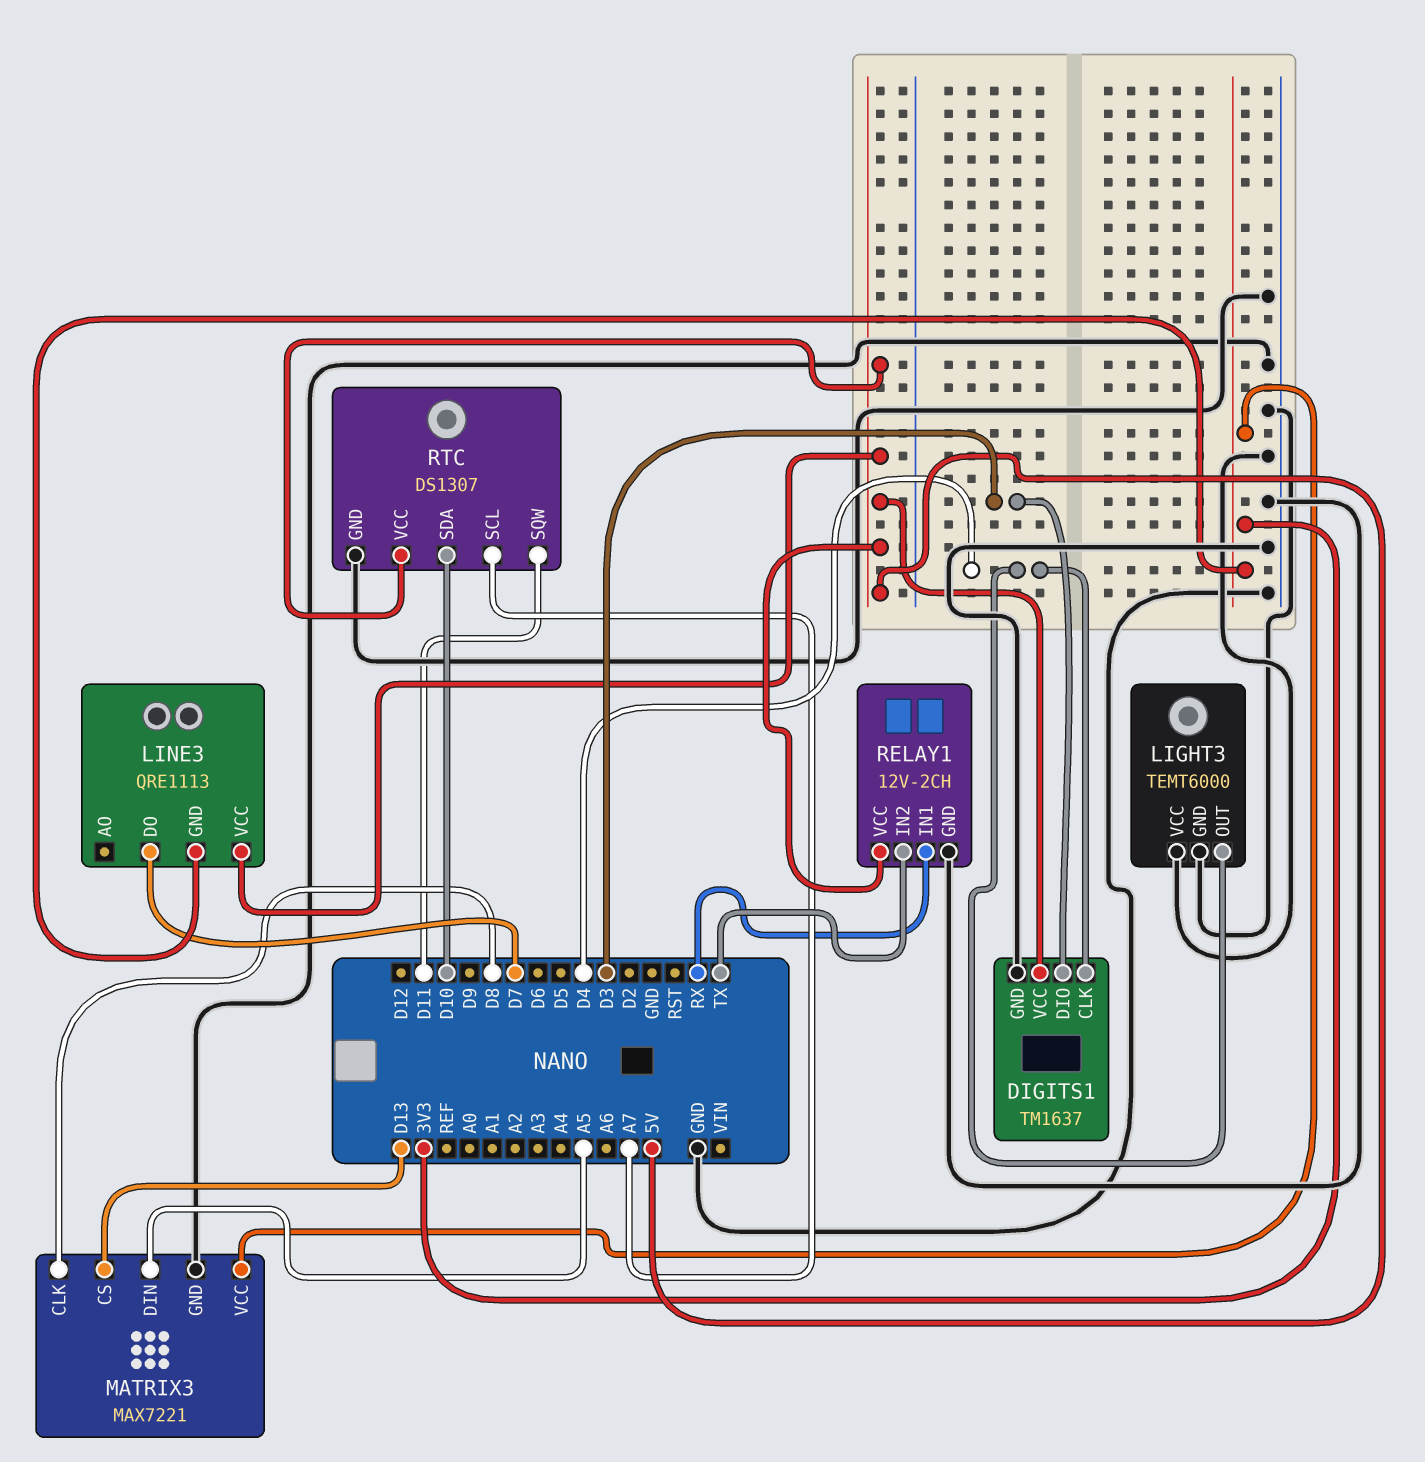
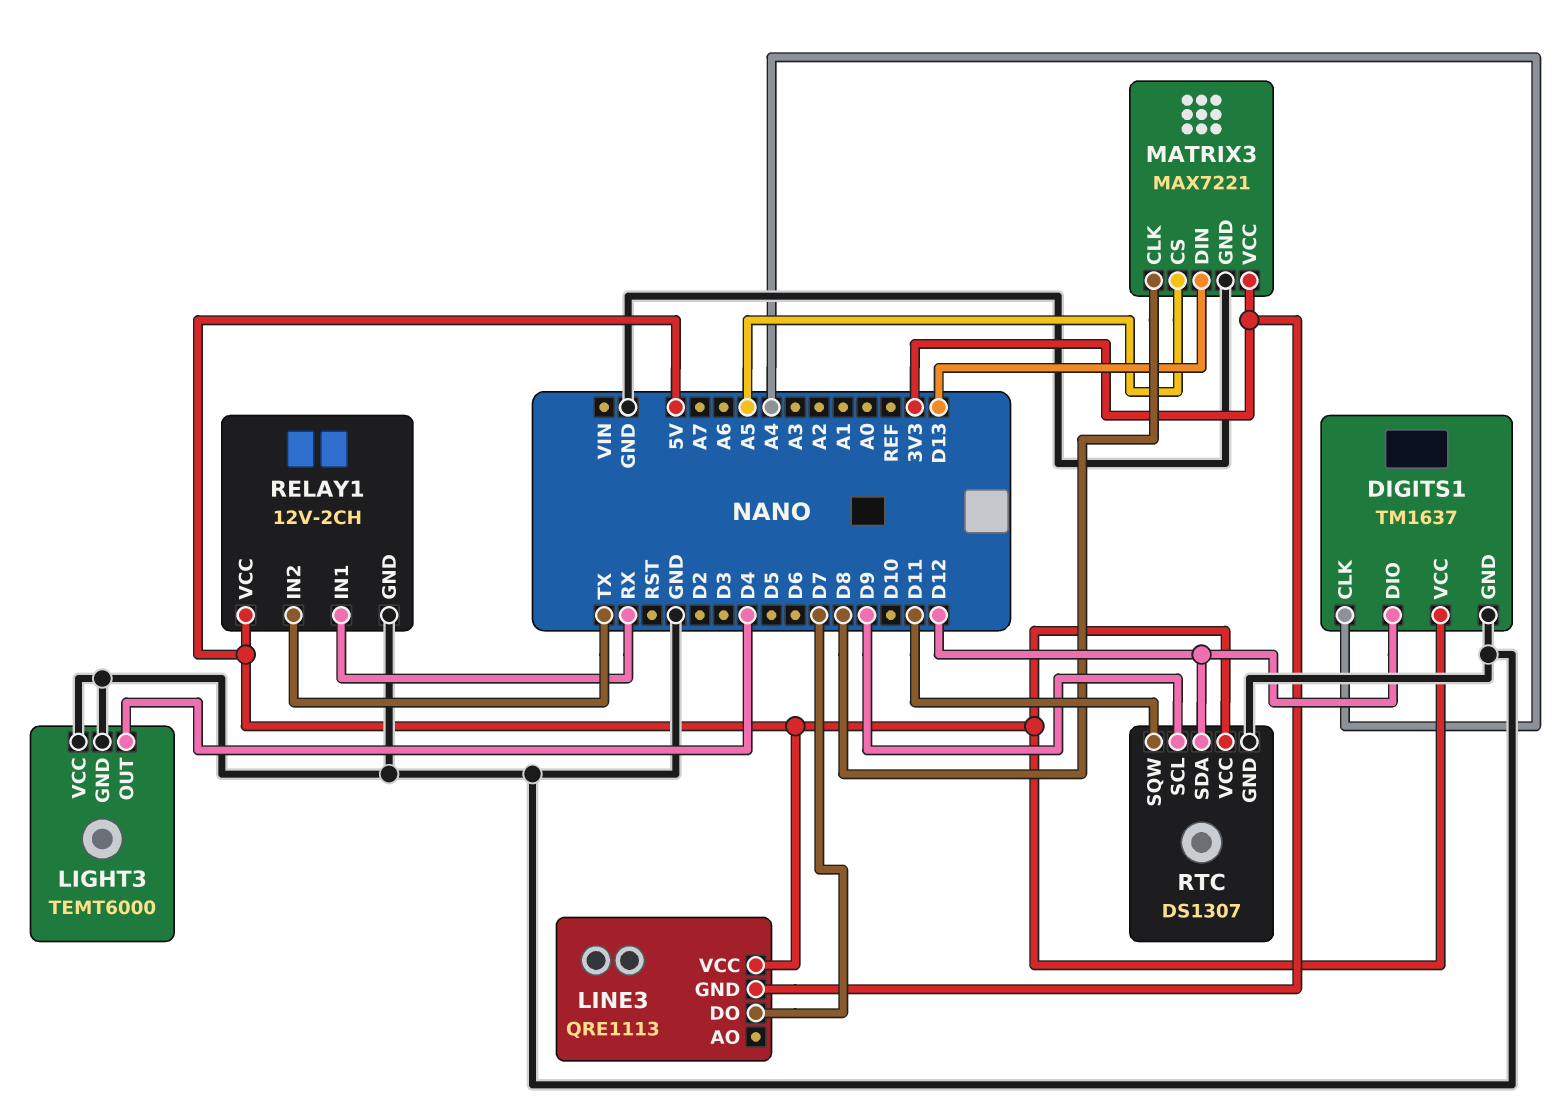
DIGITS1 pin CLK: D4 -> A4
DIGITS1 pin DIO: D3 -> D12
MATRIX3 pin CS: D13 -> A5
MATRIX3 pin DIN: A5 -> D13
RTC pin SCL: A7 -> D9
RTC pin SDA: D10 -> D12

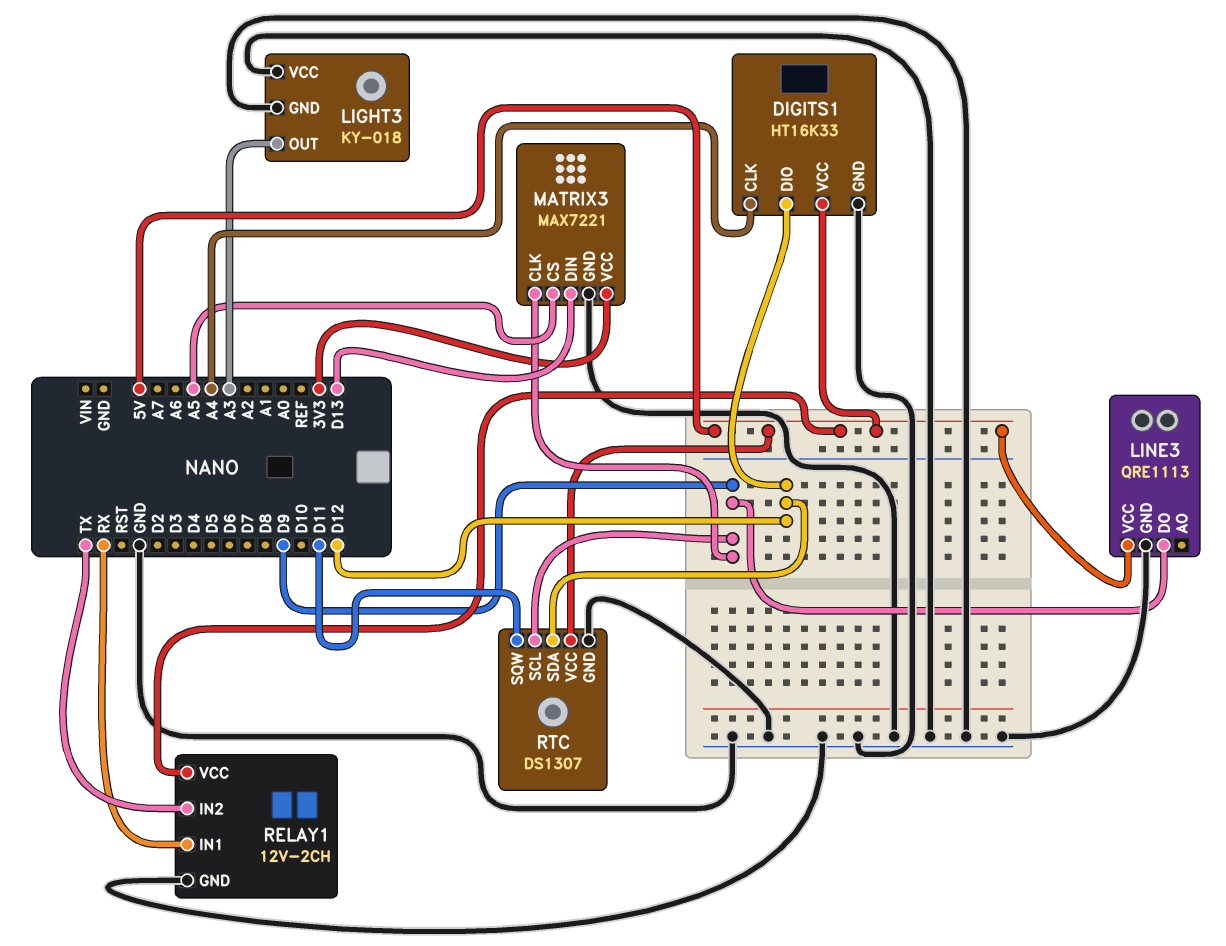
DIGITS1: TM1637 -> HT16K33
LIGHT3: TEMT6000 -> KY-018
LIGHT3 pin OUT: D4 -> A3
LINE3 pin DO: D7 -> D9
LINE3 pin GND: 3V3 -> GND
MATRIX3 pin CLK: D8 -> D9

